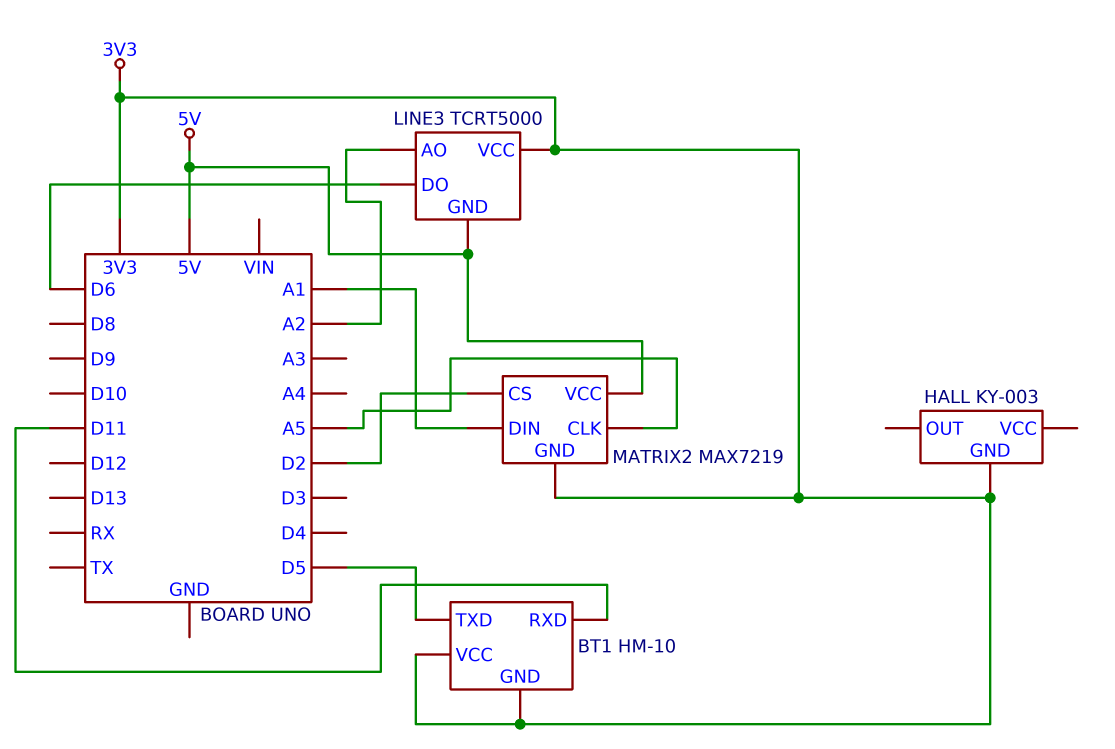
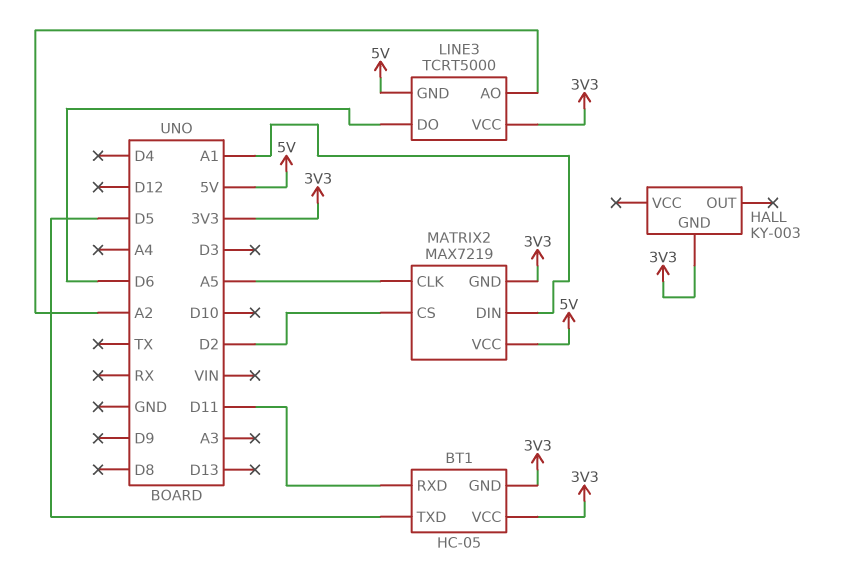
BT1: HM-10 -> HC-05

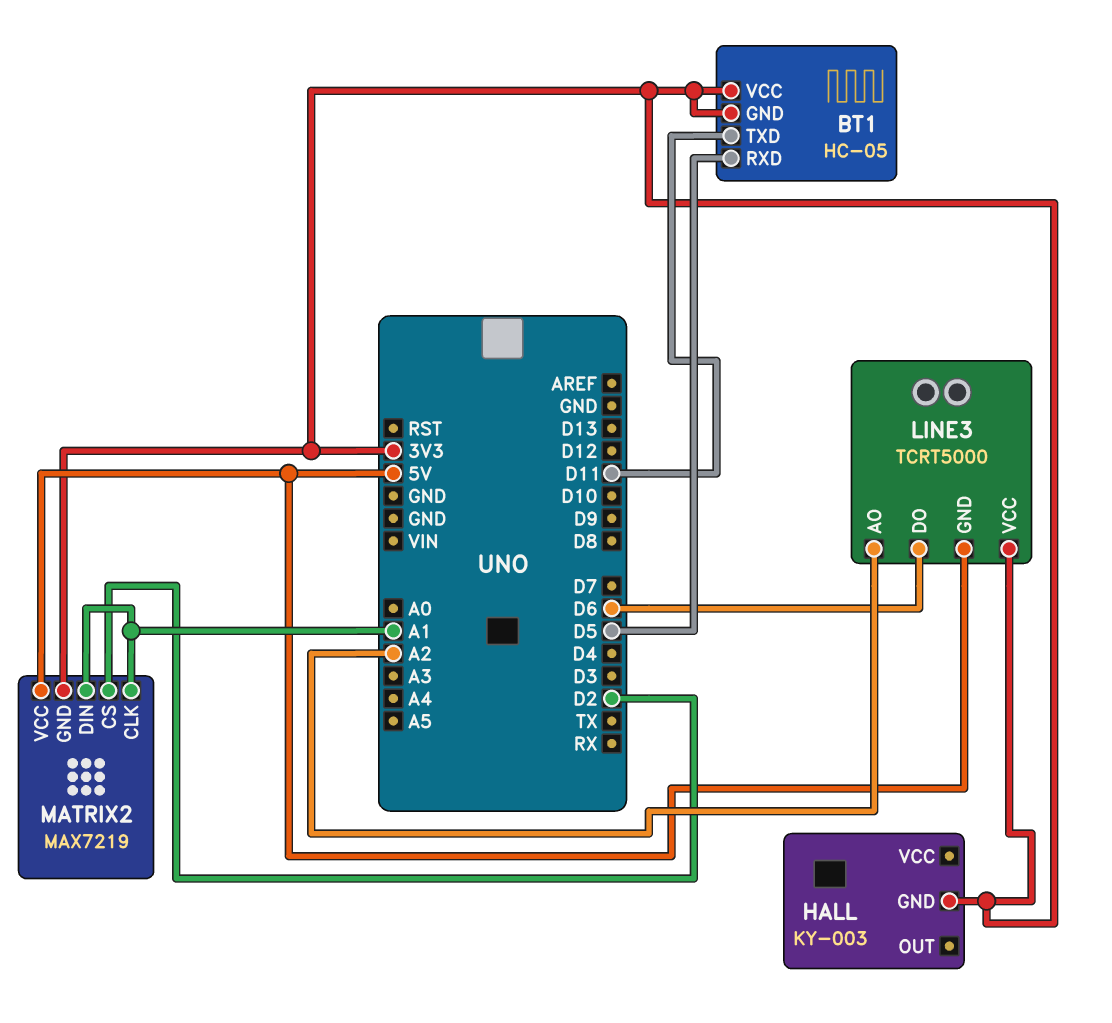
BT1 pin RXD: D11 -> D5
BT1 pin TXD: D5 -> D11
MATRIX2 pin CLK: A5 -> A1

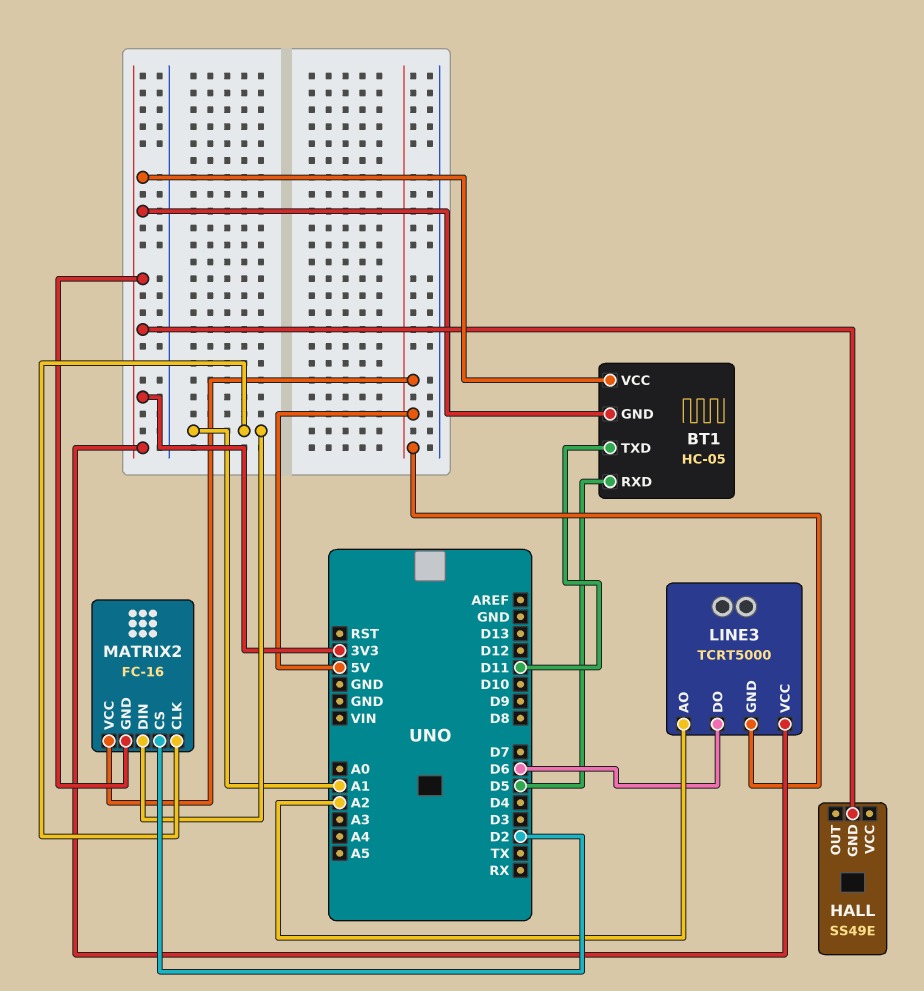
HALL: KY-003 -> SS49E
MATRIX2: MAX7219 -> FC-16

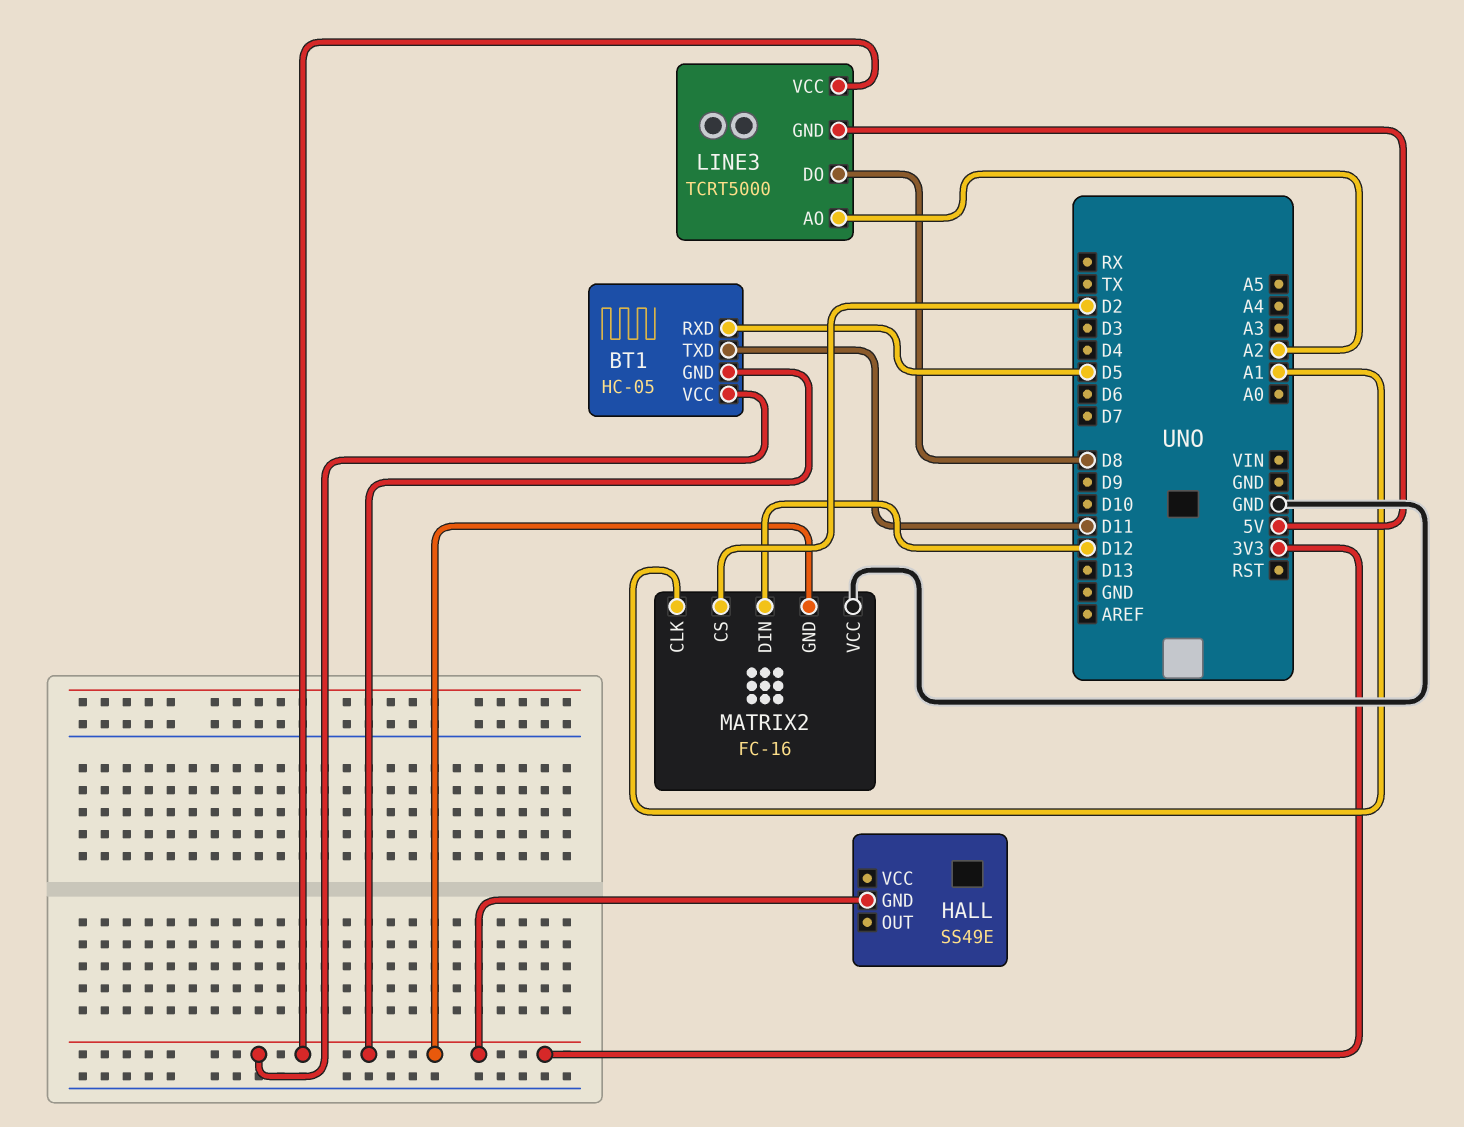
LINE3 pin DO: D6 -> D8
MATRIX2 pin DIN: A1 -> D12
MATRIX2 pin VCC: 5V -> GND

